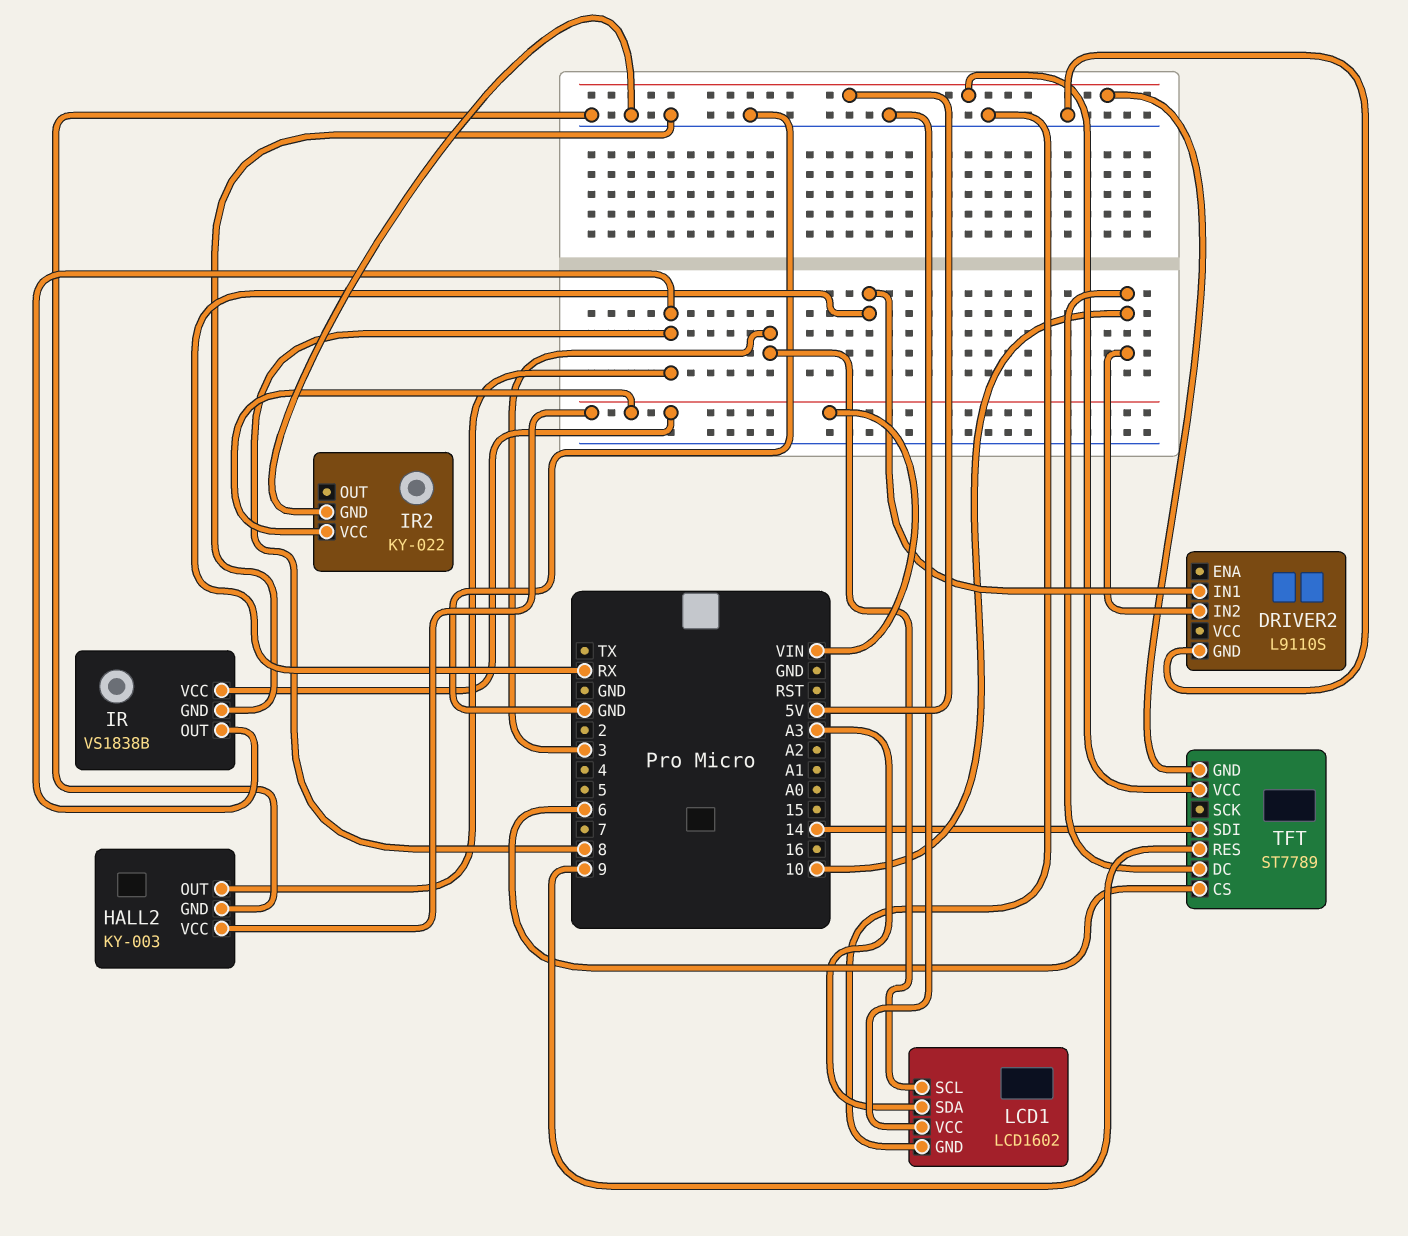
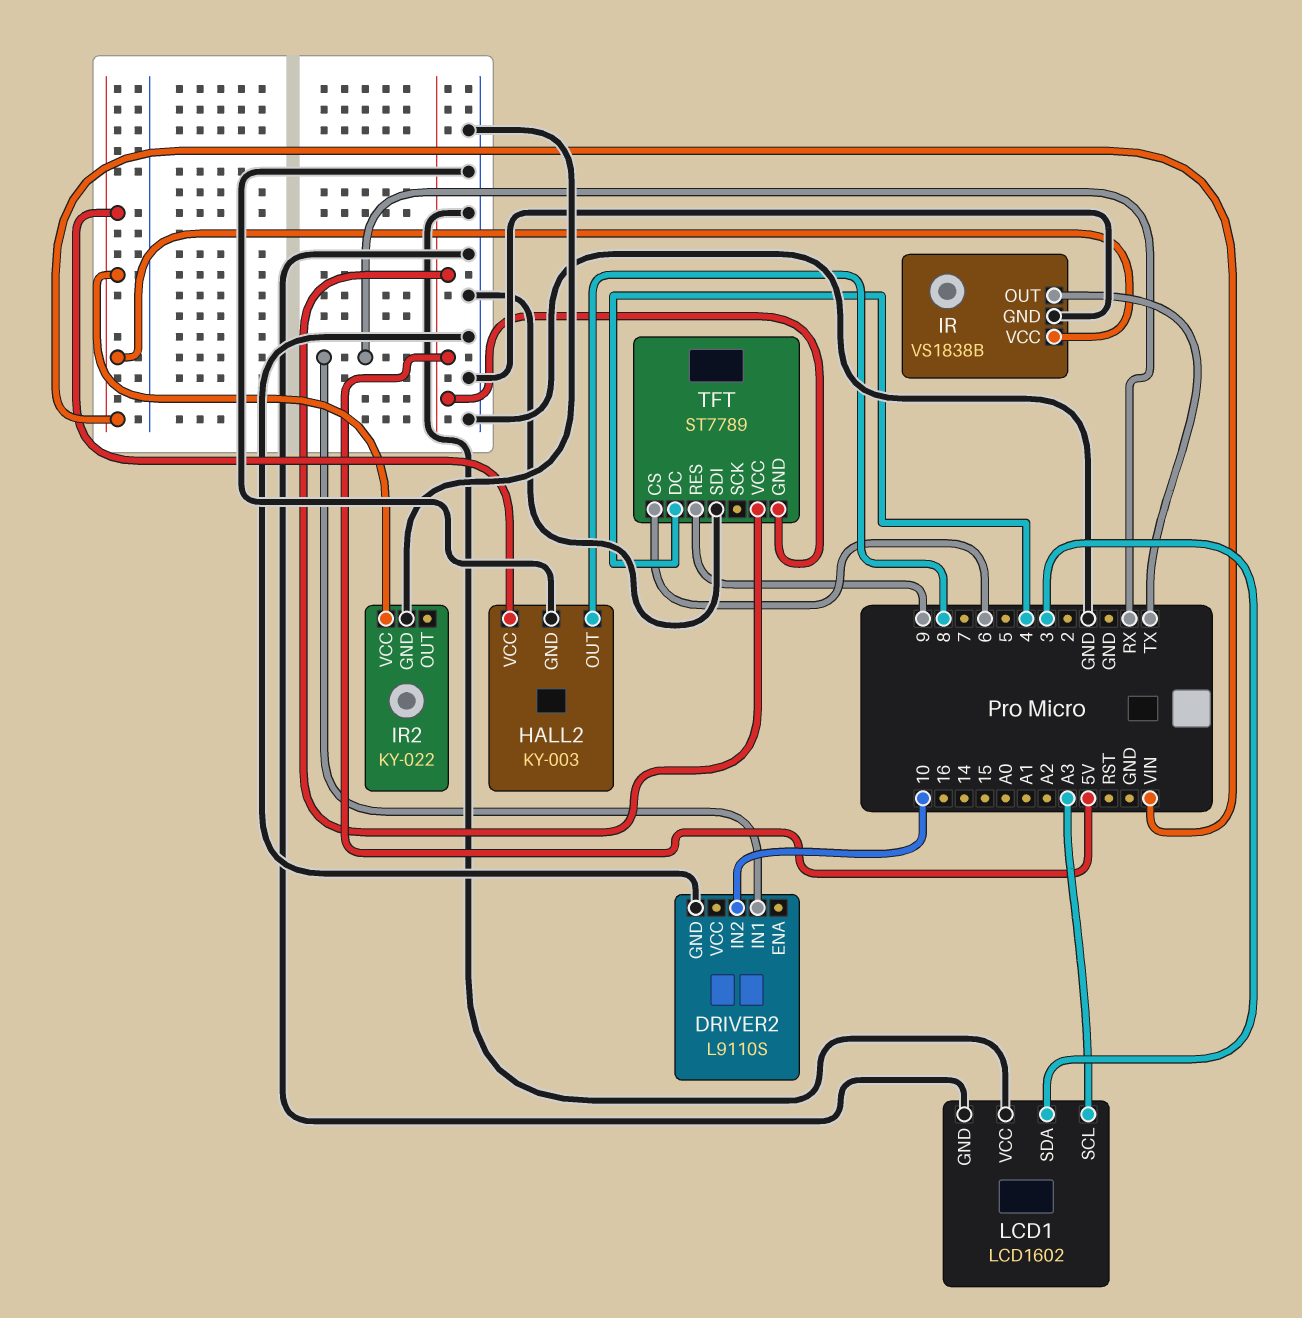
IR pin OUT: 8 -> TX
LCD1 pin SCL: 3 -> A3
LCD1 pin SDA: A3 -> 3
TFT pin DC: 10 -> 4
TFT pin SDI: 14 -> GND

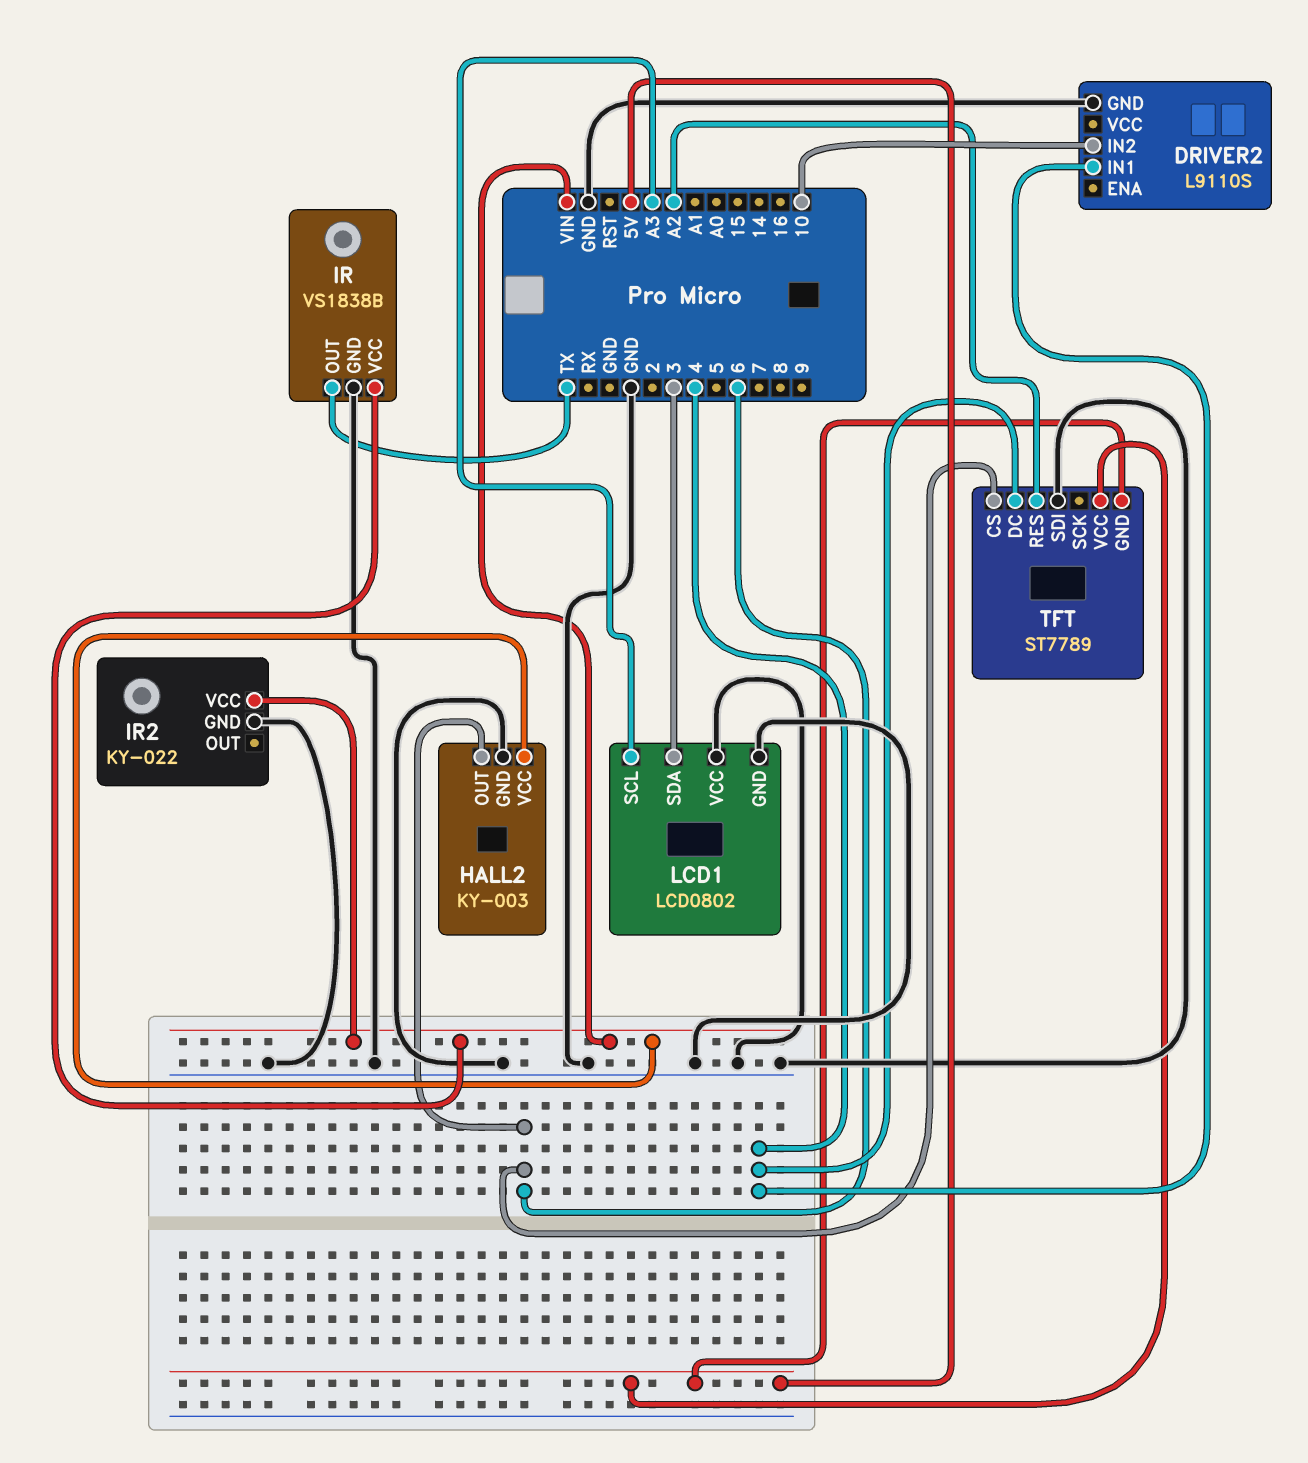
DRIVER2 pin IN1: RX -> 4
HALL2 pin OUT: 8 -> 6
LCD1: LCD1602 -> LCD0802
TFT pin RES: 9 -> A2

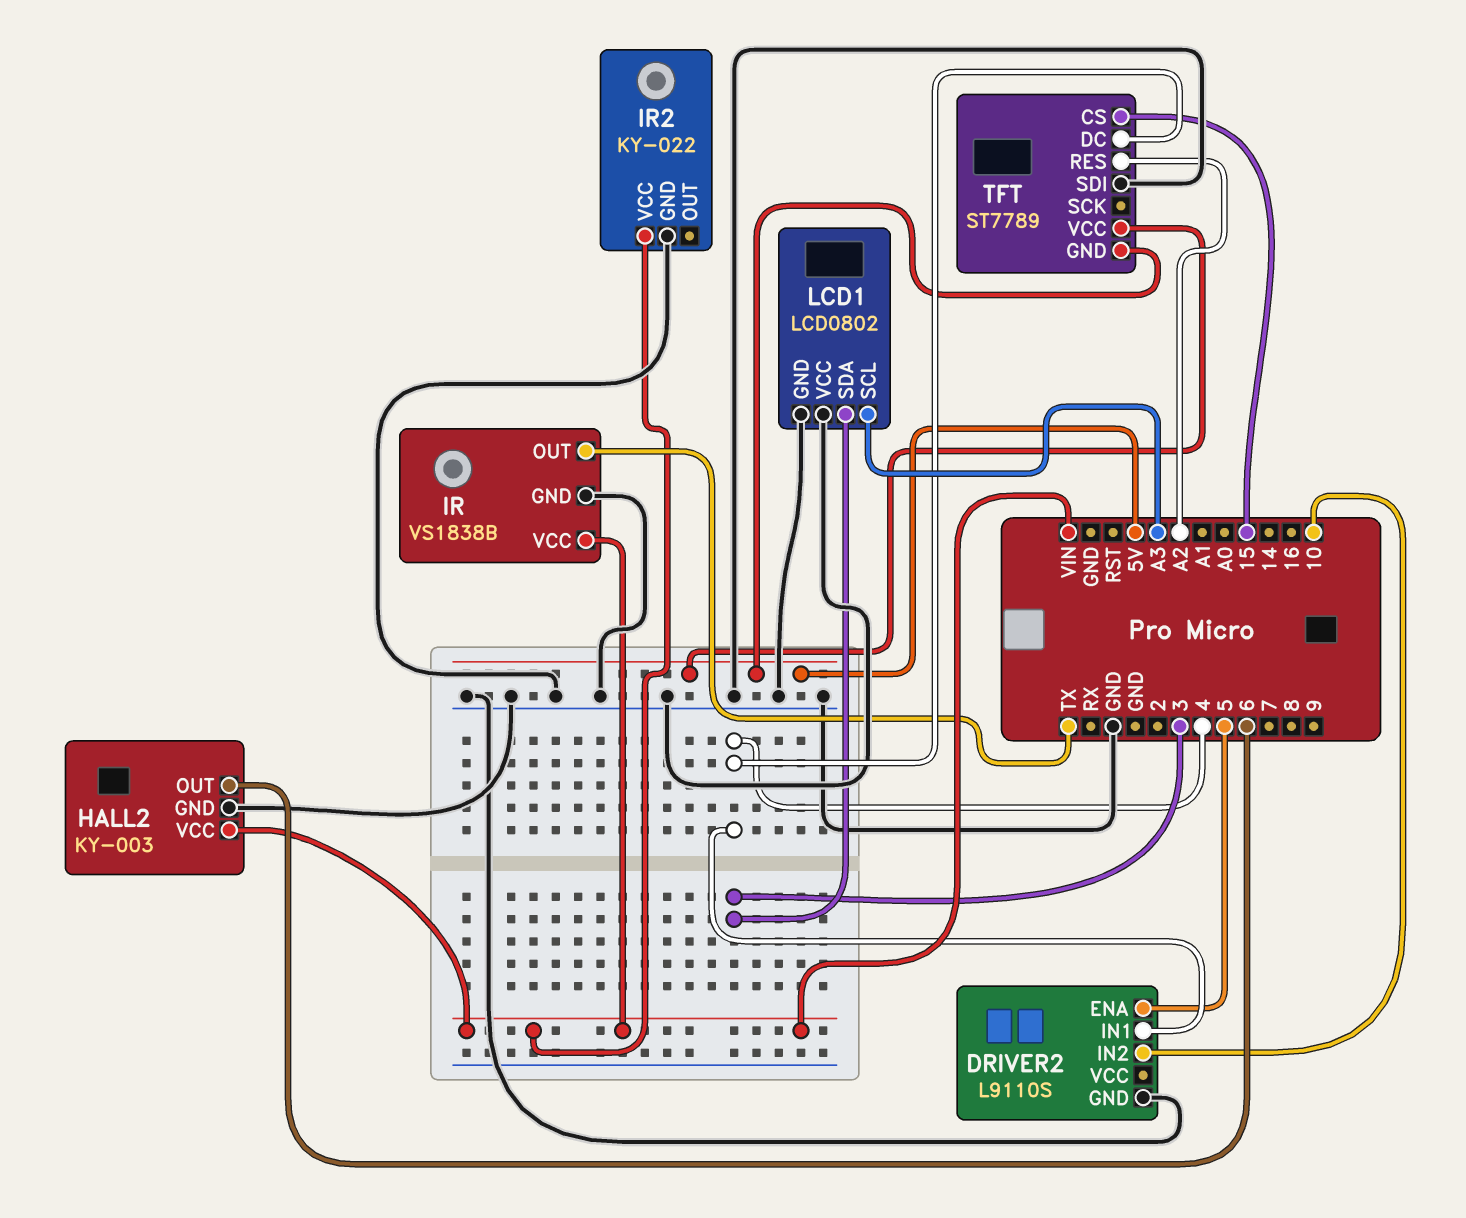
DRIVER2 pin ENA: none -> 5
TFT pin CS: 6 -> 15

